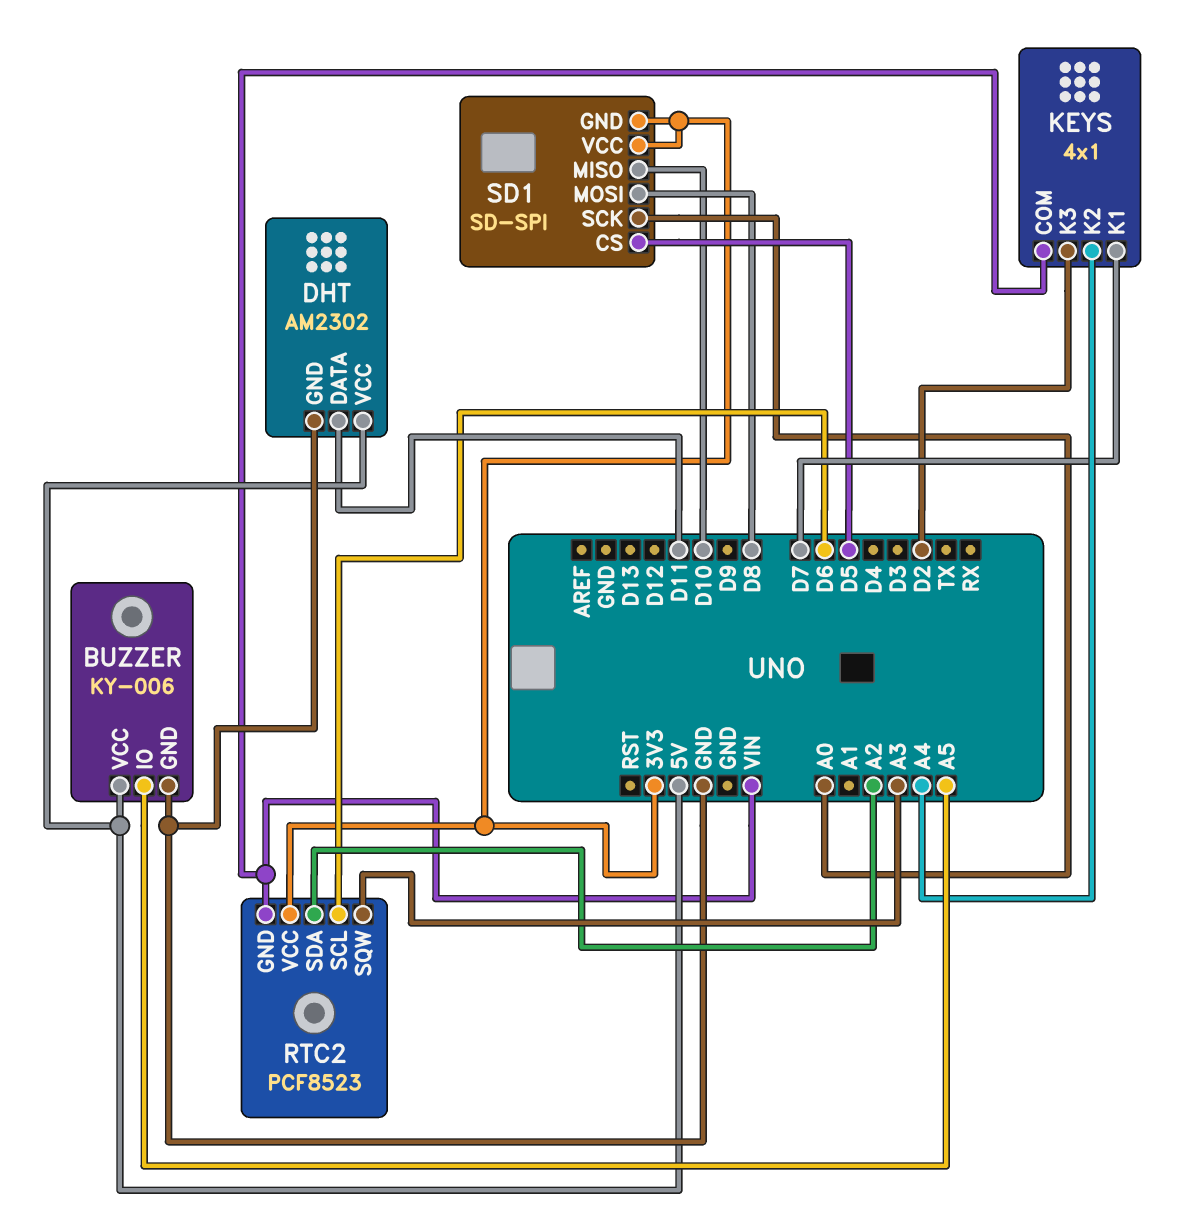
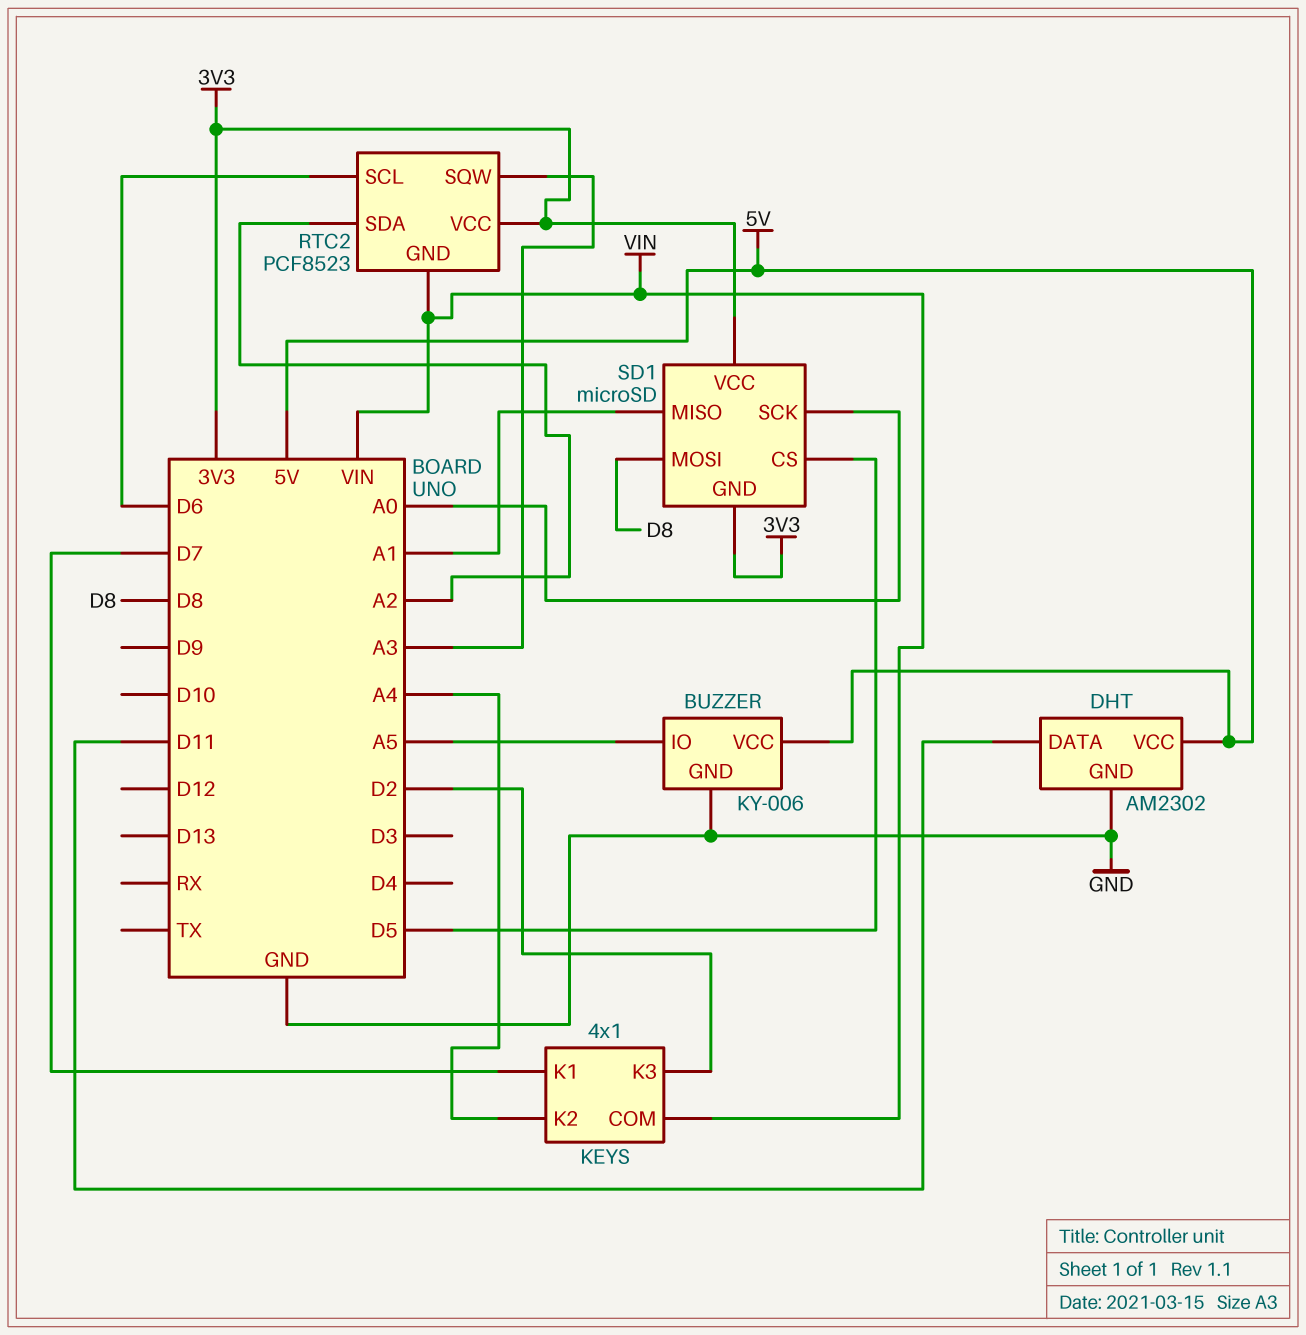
SD1: SD-SPI -> microSD
SD1 pin MISO: D10 -> A1

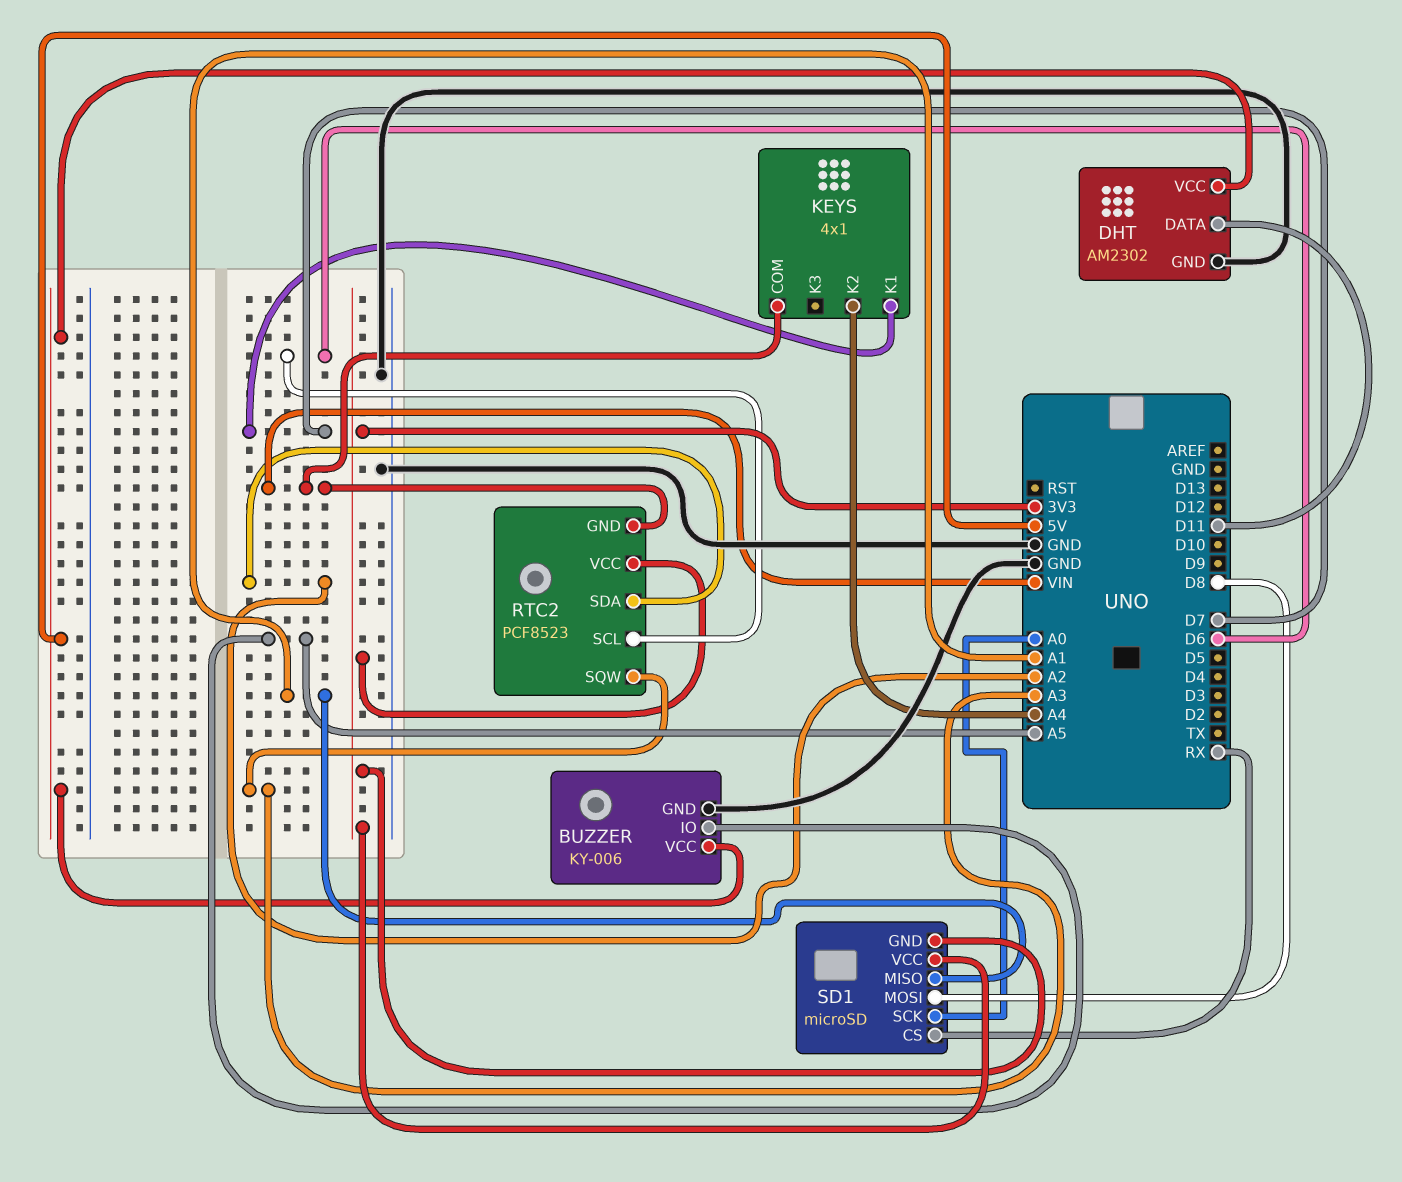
KEYS pin K3: D2 -> none
SD1 pin CS: D5 -> RX

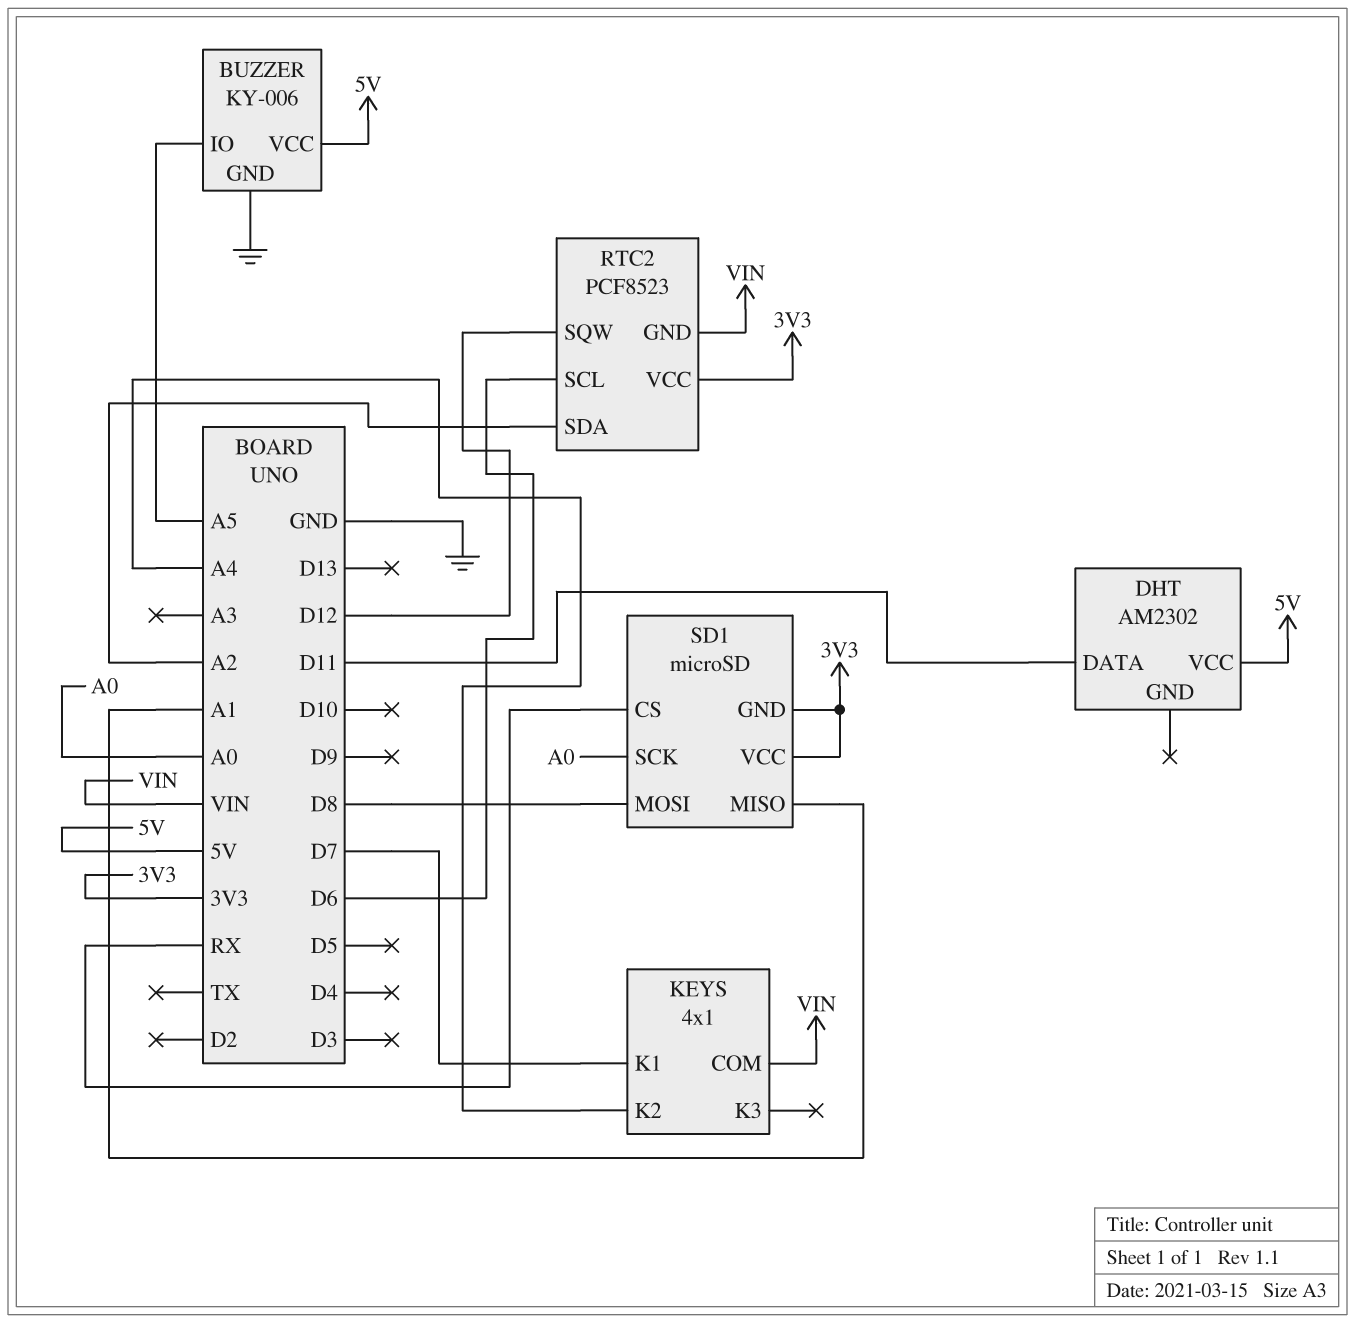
DHT pin GND: GND -> none
RTC2 pin SQW: A3 -> D12

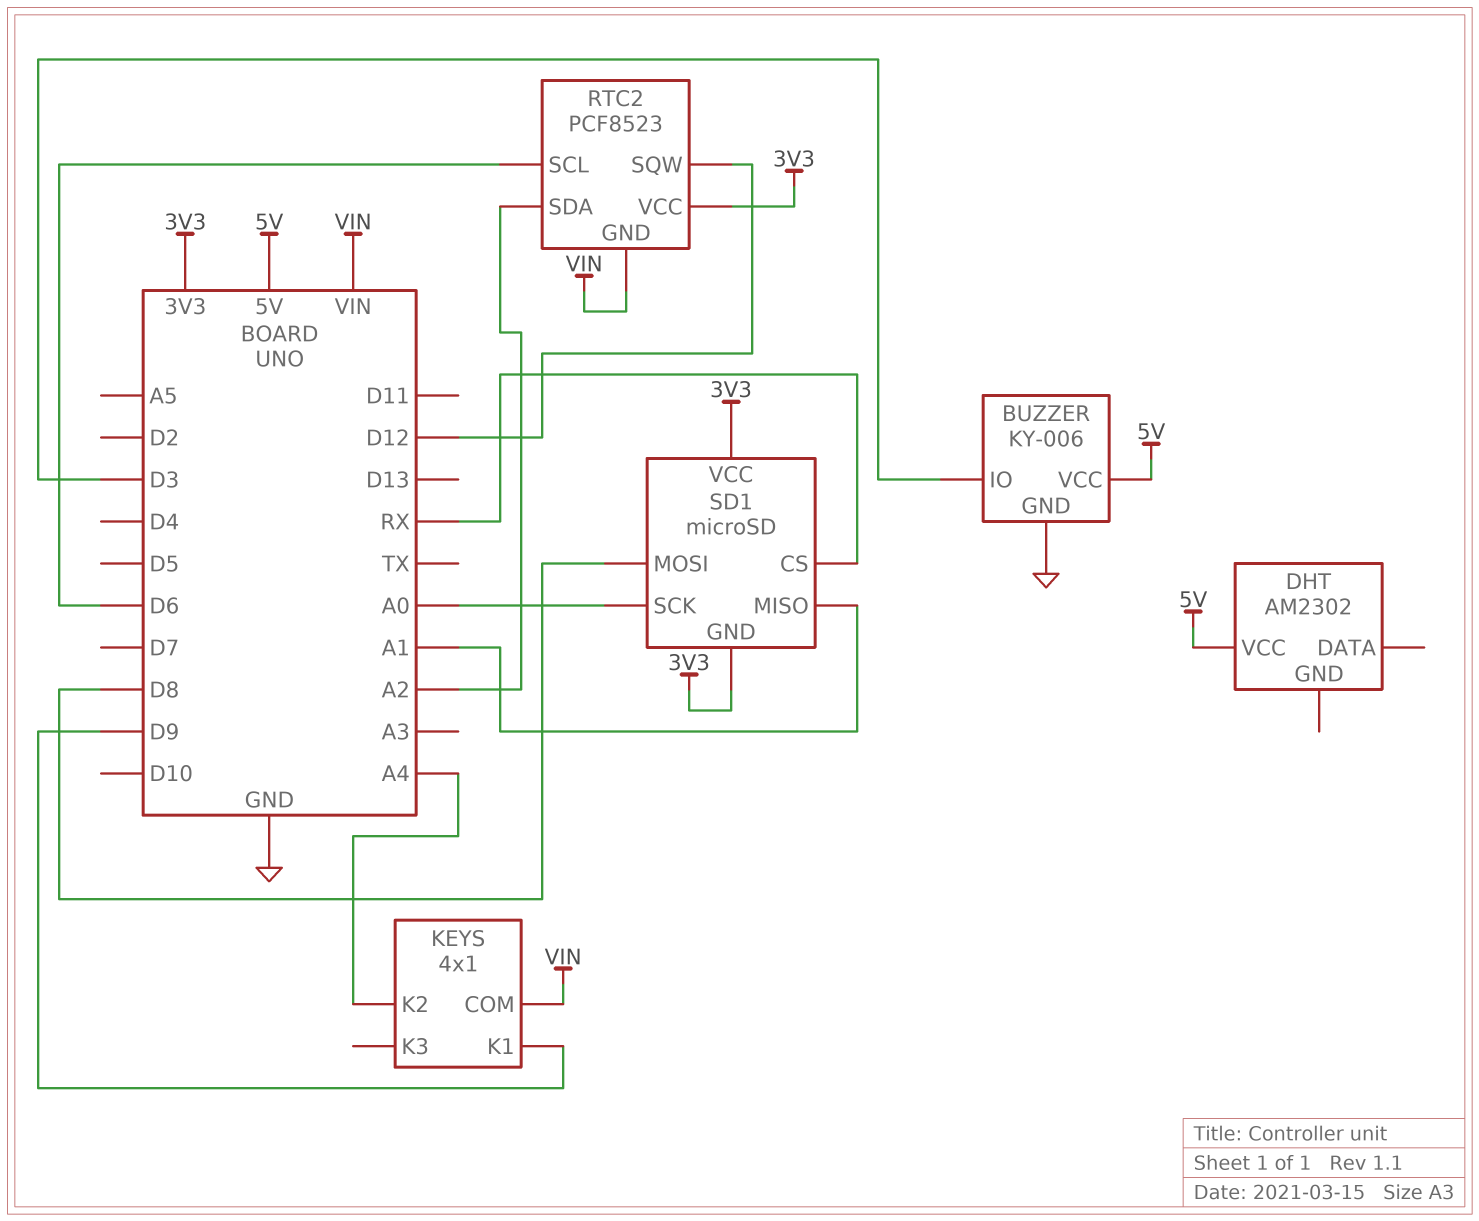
BUZZER pin IO: A5 -> D3
DHT pin DATA: D11 -> none
KEYS pin K1: D7 -> D9

